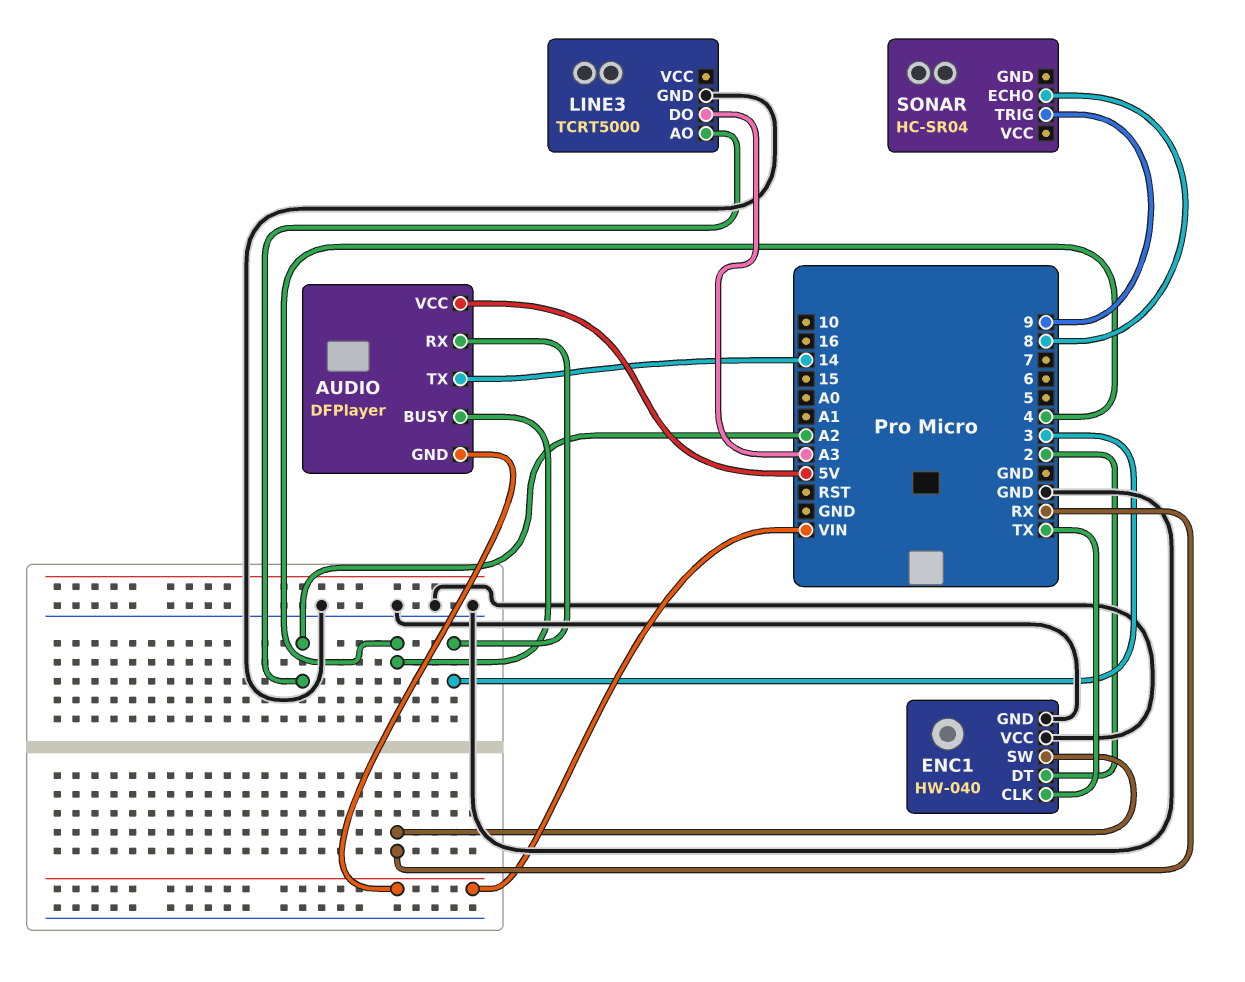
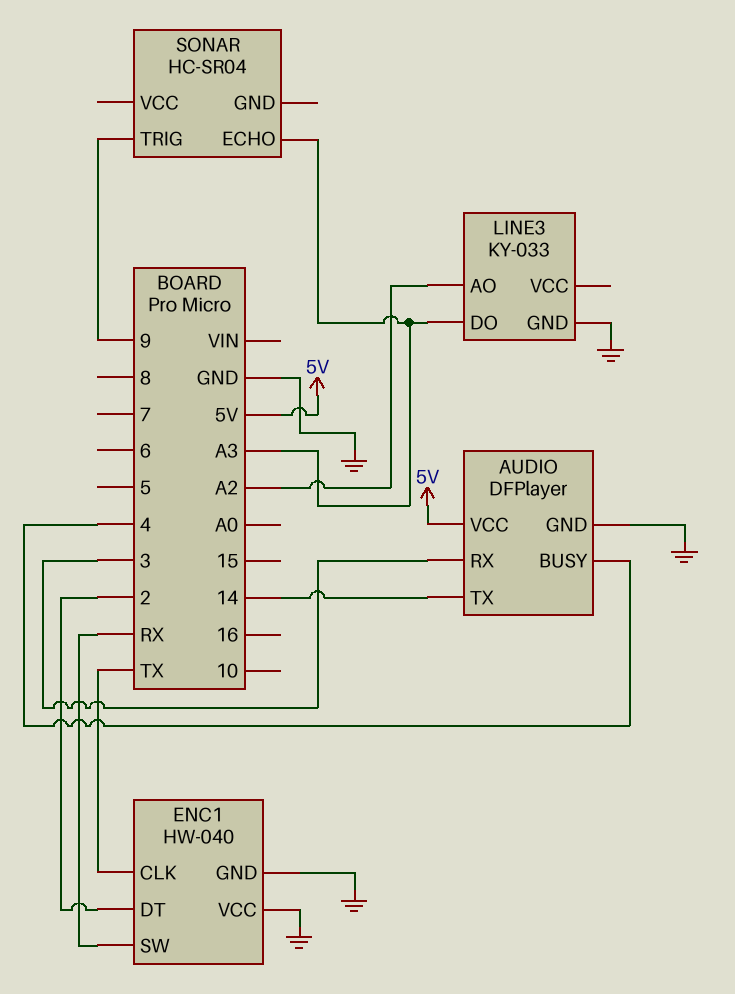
AUDIO pin GND: VIN -> GND
LINE3: TCRT5000 -> KY-033
SONAR pin ECHO: 8 -> A3

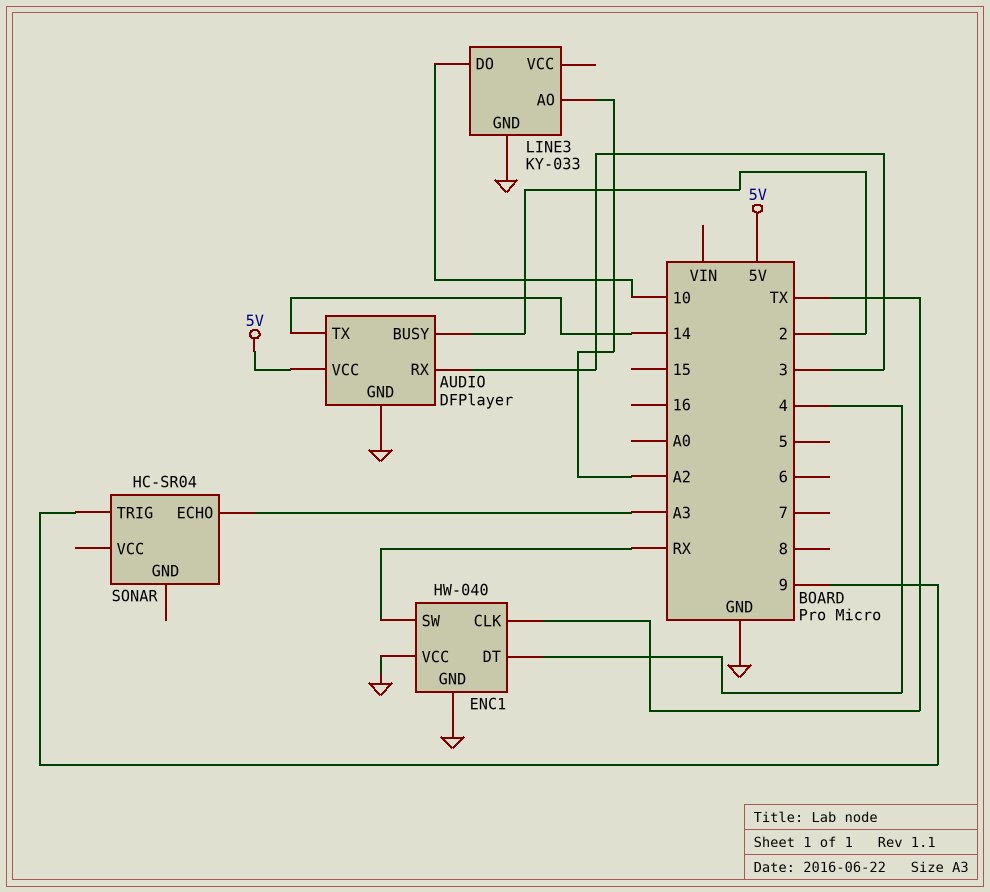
AUDIO pin BUSY: 4 -> 2
ENC1 pin DT: 2 -> 4
LINE3 pin DO: A3 -> 10

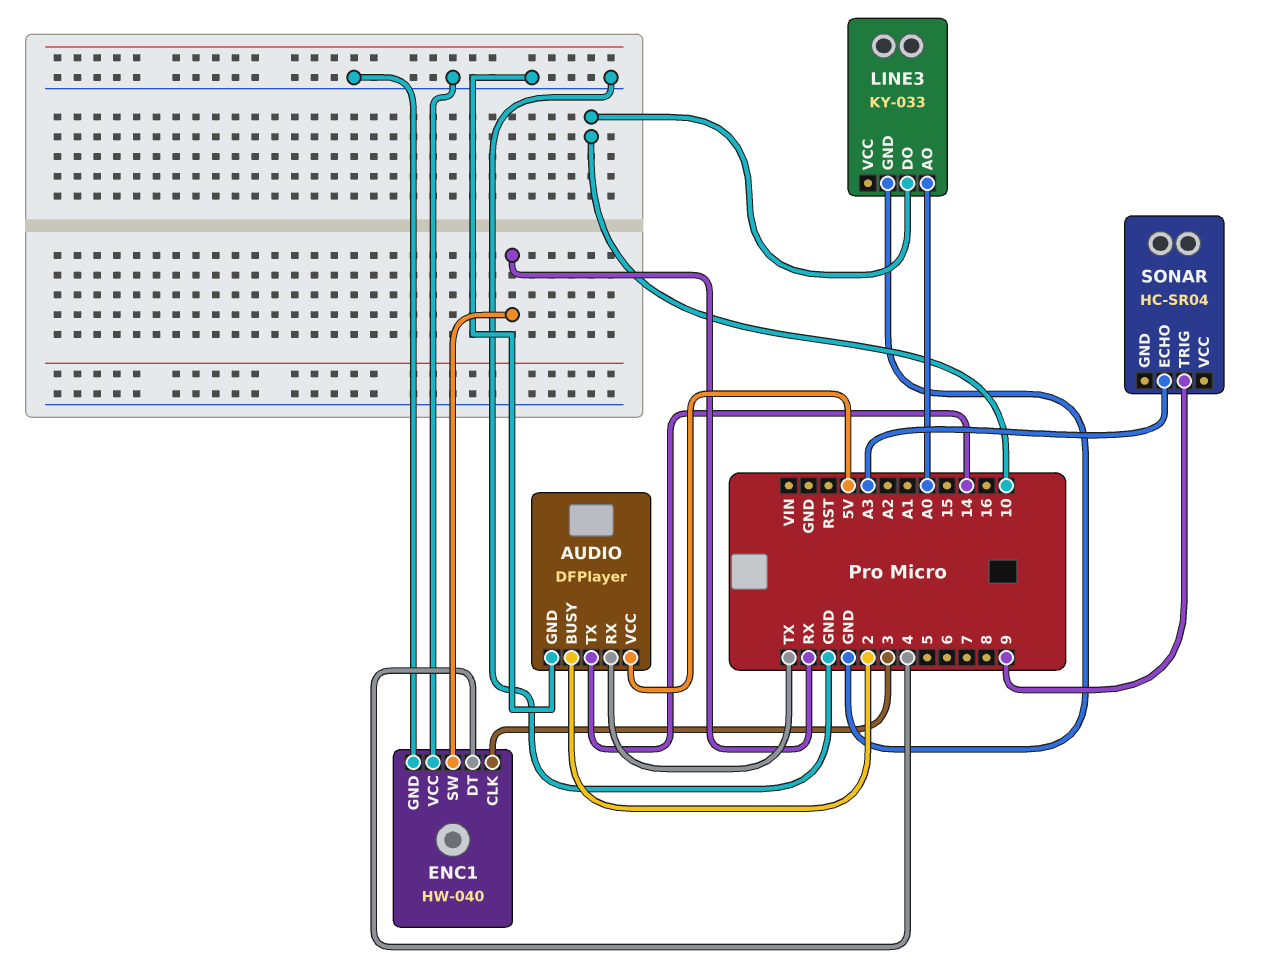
AUDIO pin RX: 3 -> TX
ENC1 pin CLK: TX -> 3
LINE3 pin AO: A2 -> A0

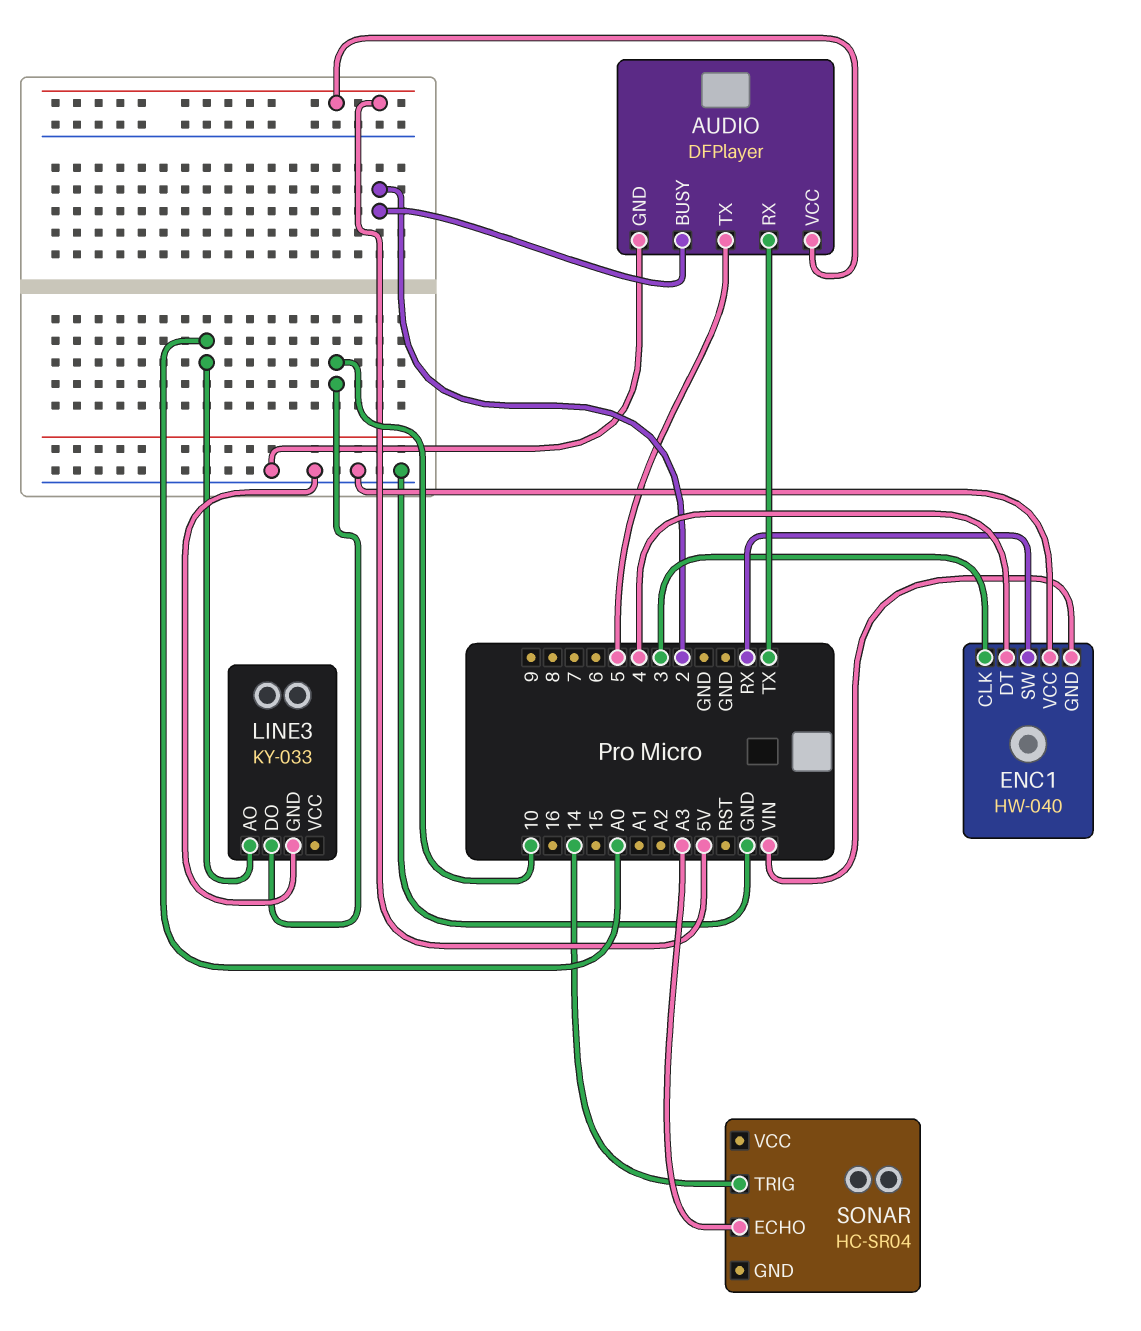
AUDIO pin TX: 14 -> 5
ENC1 pin GND: GND -> VIN
SONAR pin TRIG: 9 -> 14

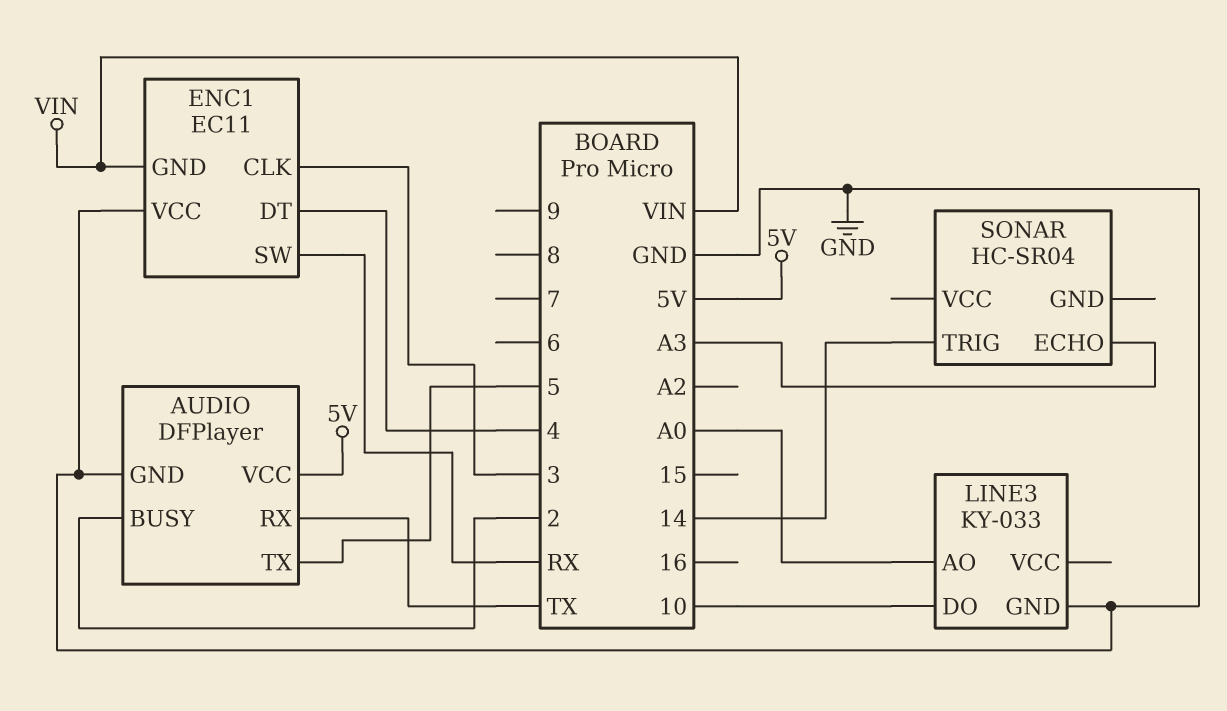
ENC1: HW-040 -> EC11

